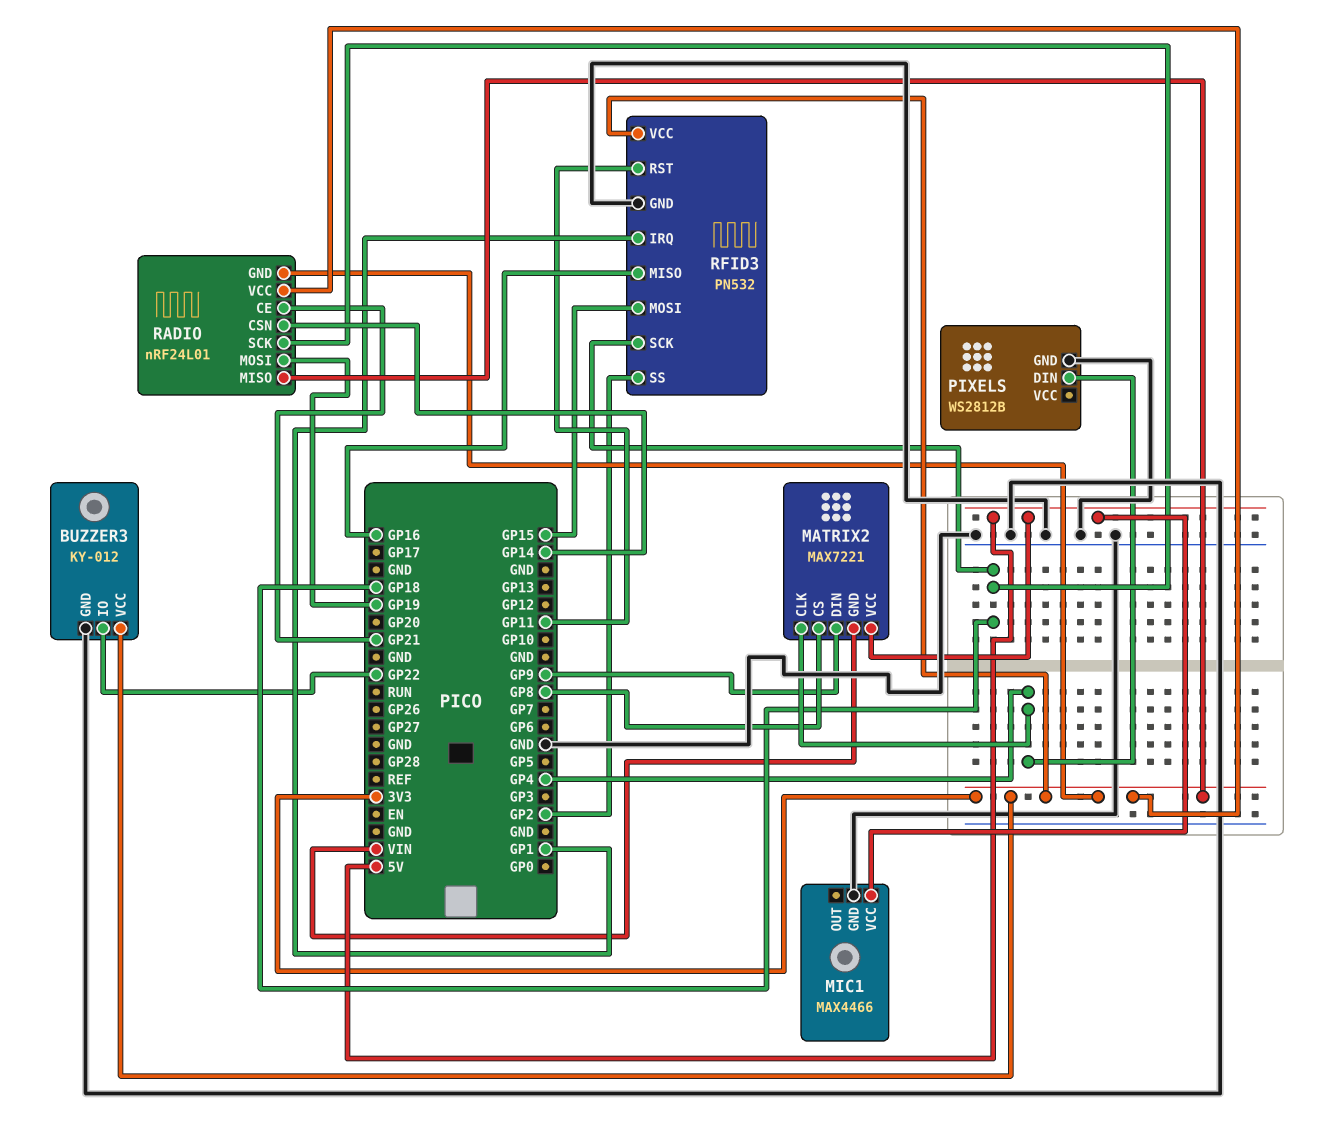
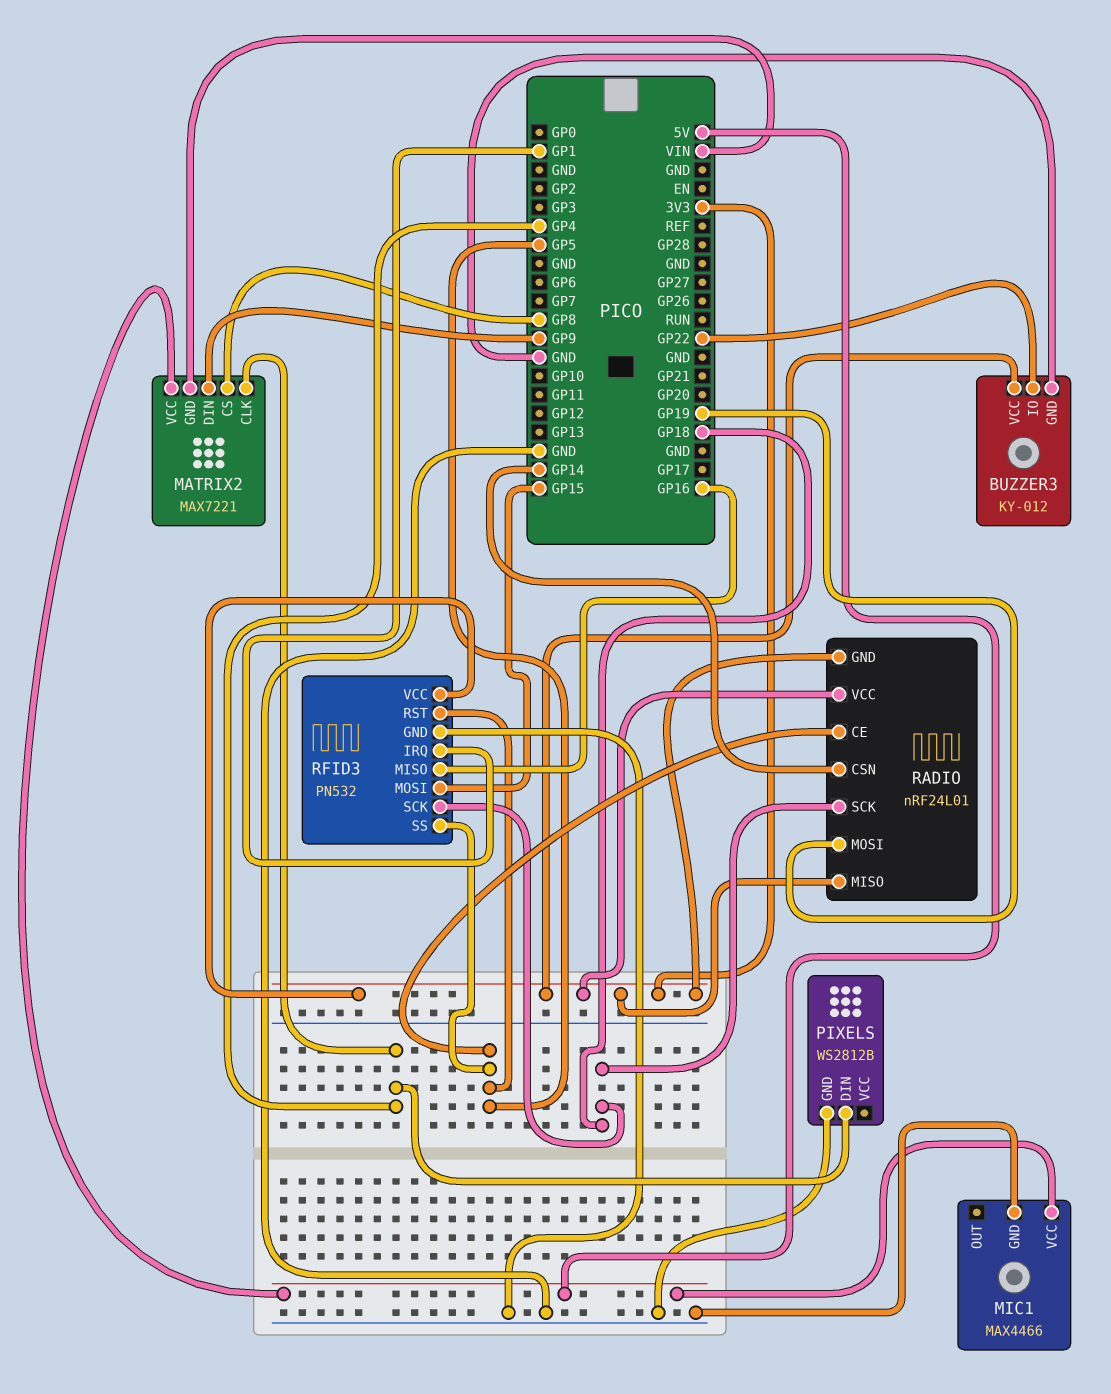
RADIO pin CE: GP21 -> GP5
RFID3 pin RST: GP11 -> GP5
RFID3 pin SS: GP2 -> GP5

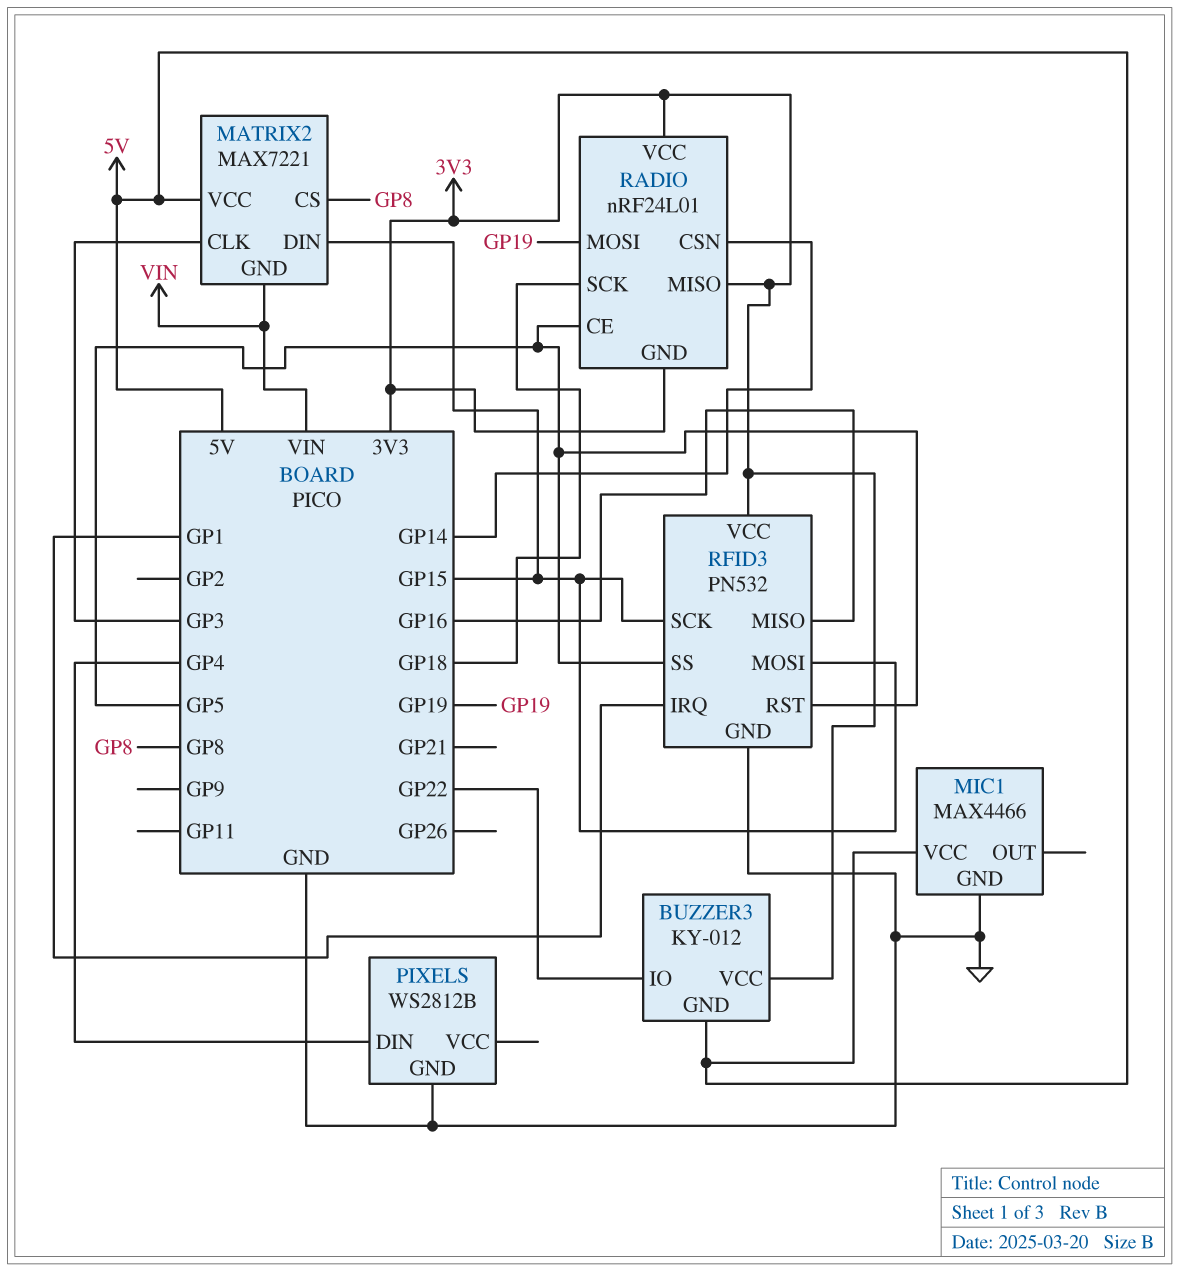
BUZZER3 pin GND: GND -> 5V
MATRIX2 pin CLK: GP4 -> GP3
MATRIX2 pin DIN: GP9 -> GP15
RFID3 pin SCK: GP18 -> GP15

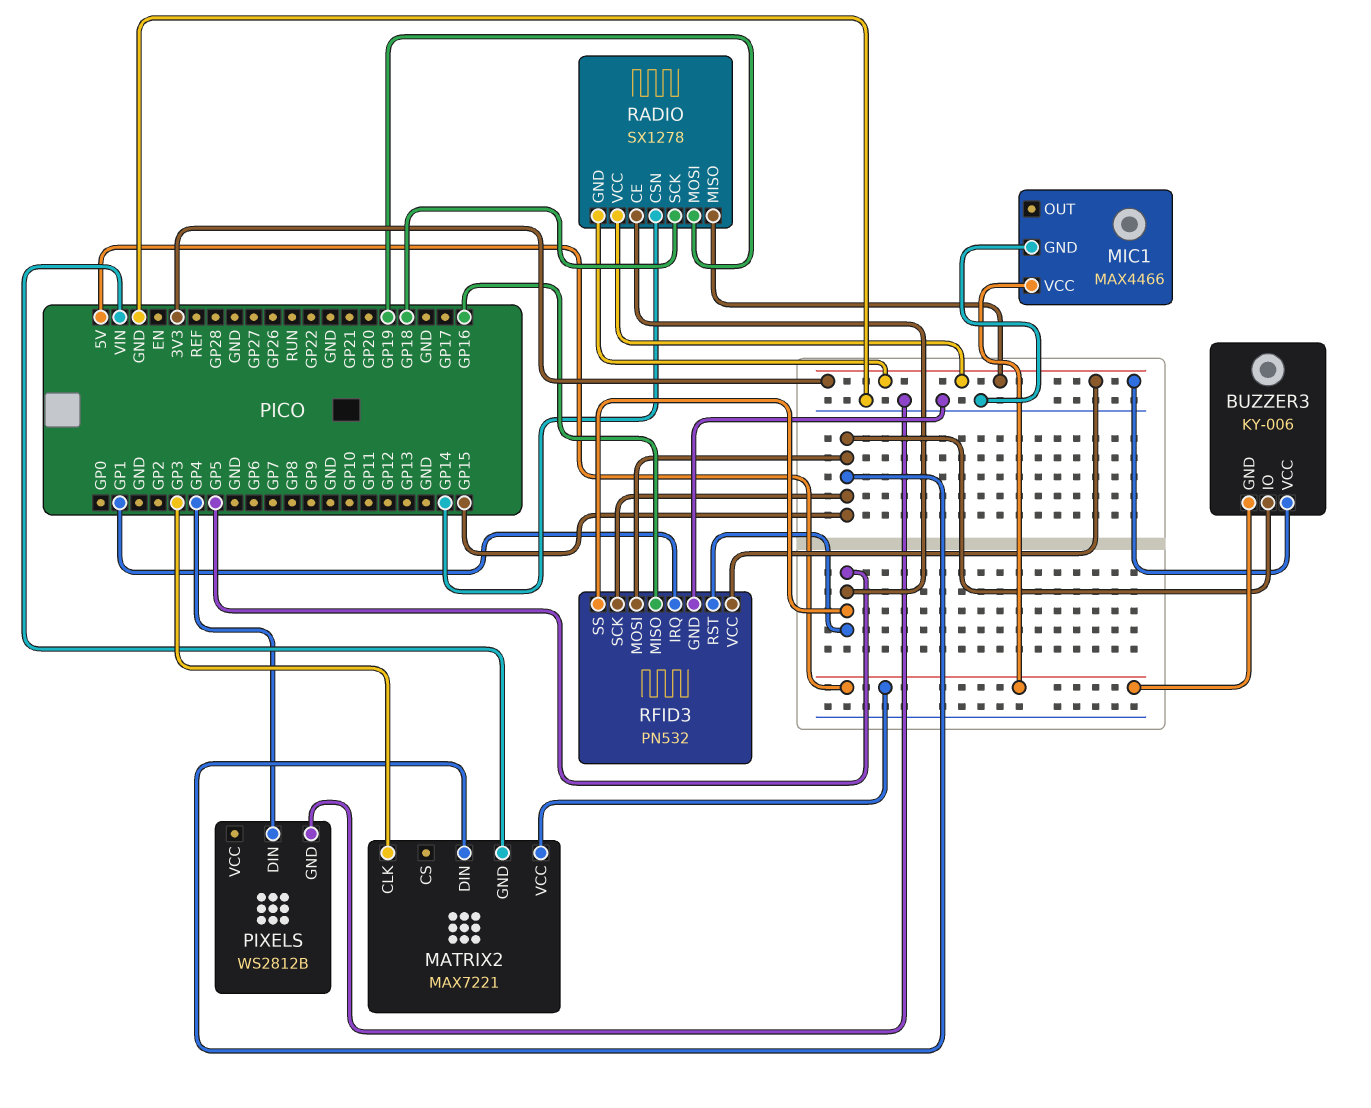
BUZZER3: KY-012 -> KY-006
BUZZER3 pin IO: GP22 -> GP15
MATRIX2 pin CS: GP8 -> none
RADIO: nRF24L01 -> SX1278

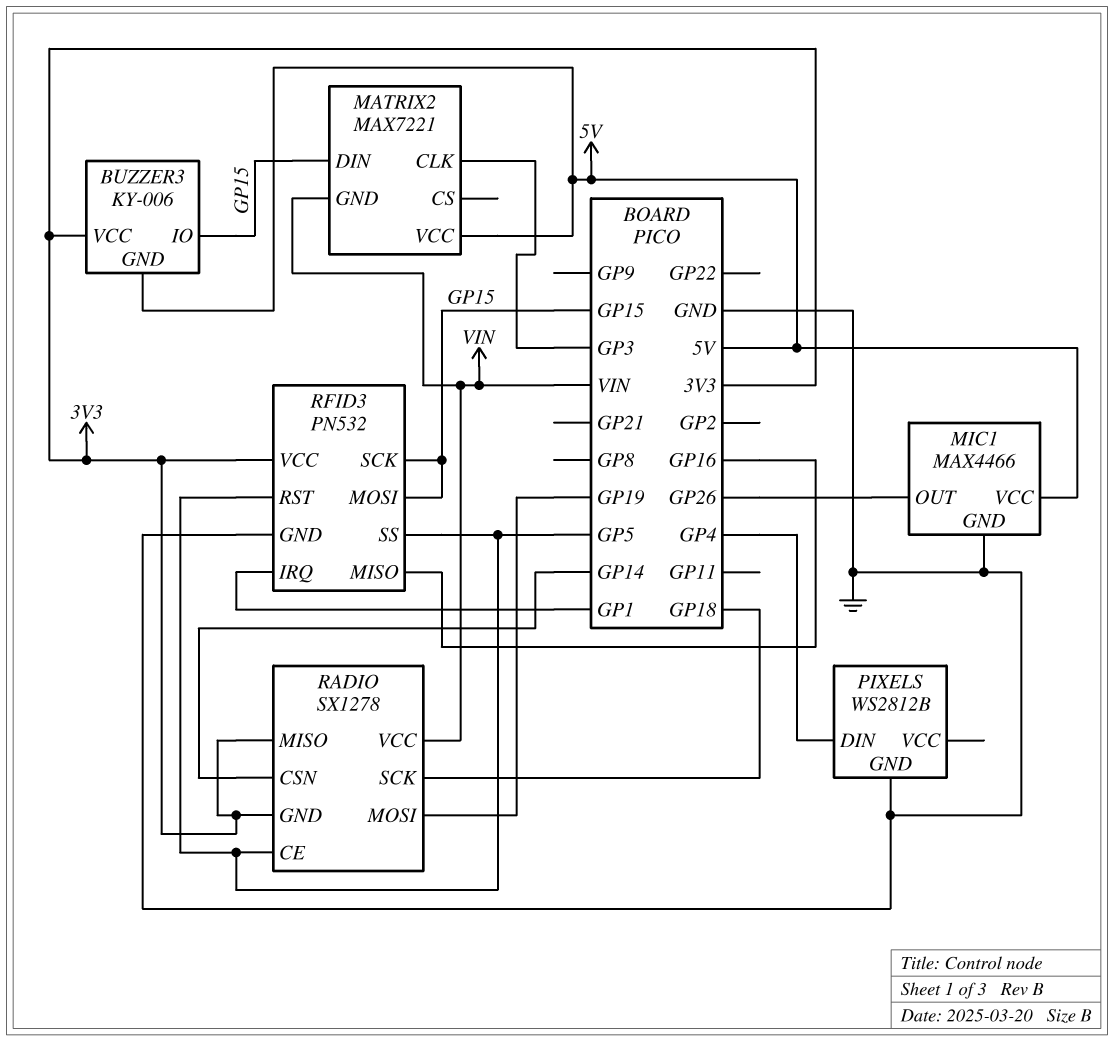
MIC1 pin OUT: none -> GP26
RADIO pin VCC: 3V3 -> VIN

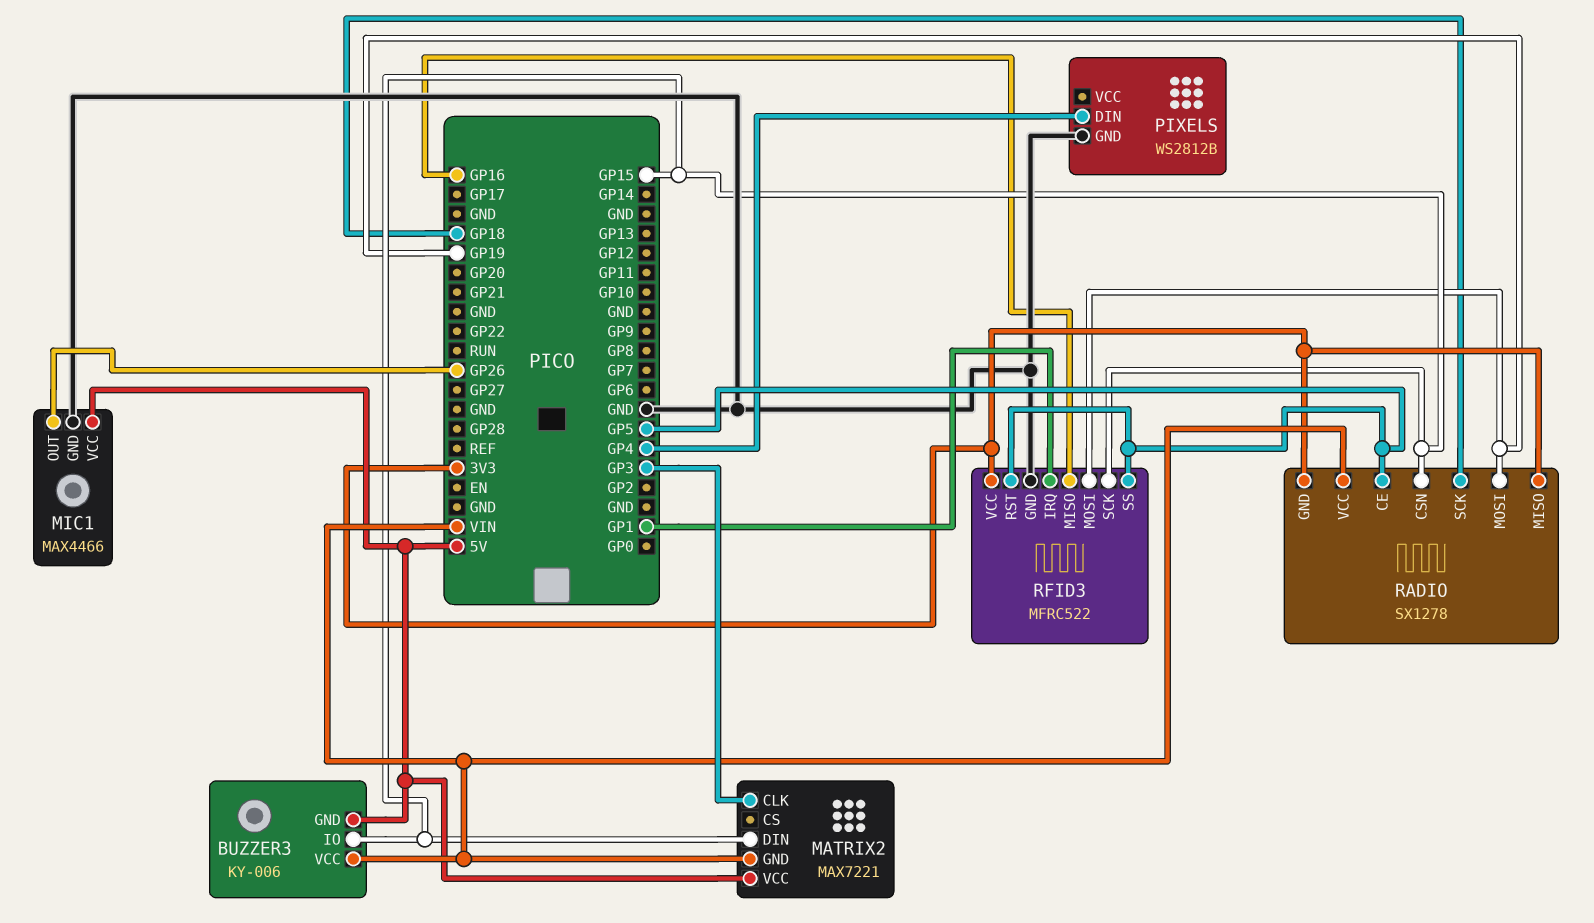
BUZZER3 pin VCC: 3V3 -> VIN
RADIO pin CSN: GP14 -> GP15
RFID3: PN532 -> MFRC522
RFID3 pin MOSI: GP15 -> GP19

